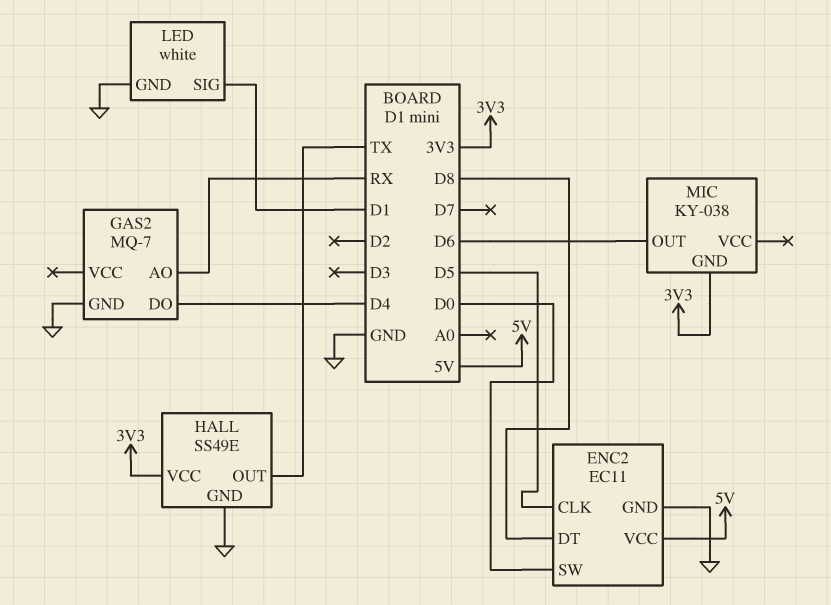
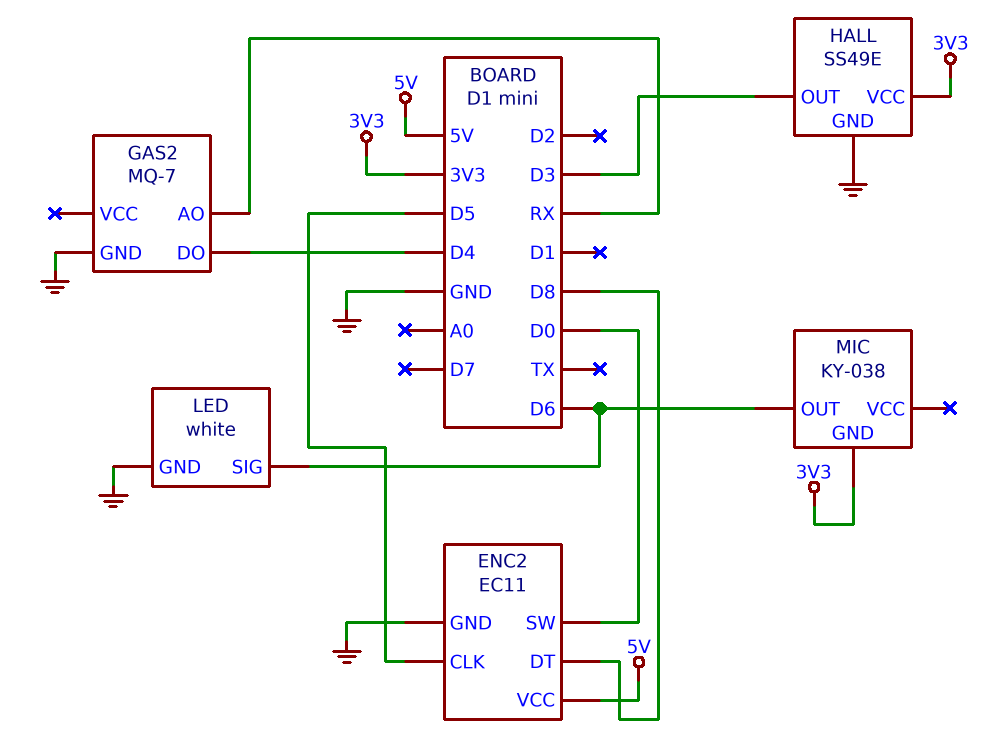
HALL pin OUT: TX -> D3
LED pin SIG: D1 -> D6

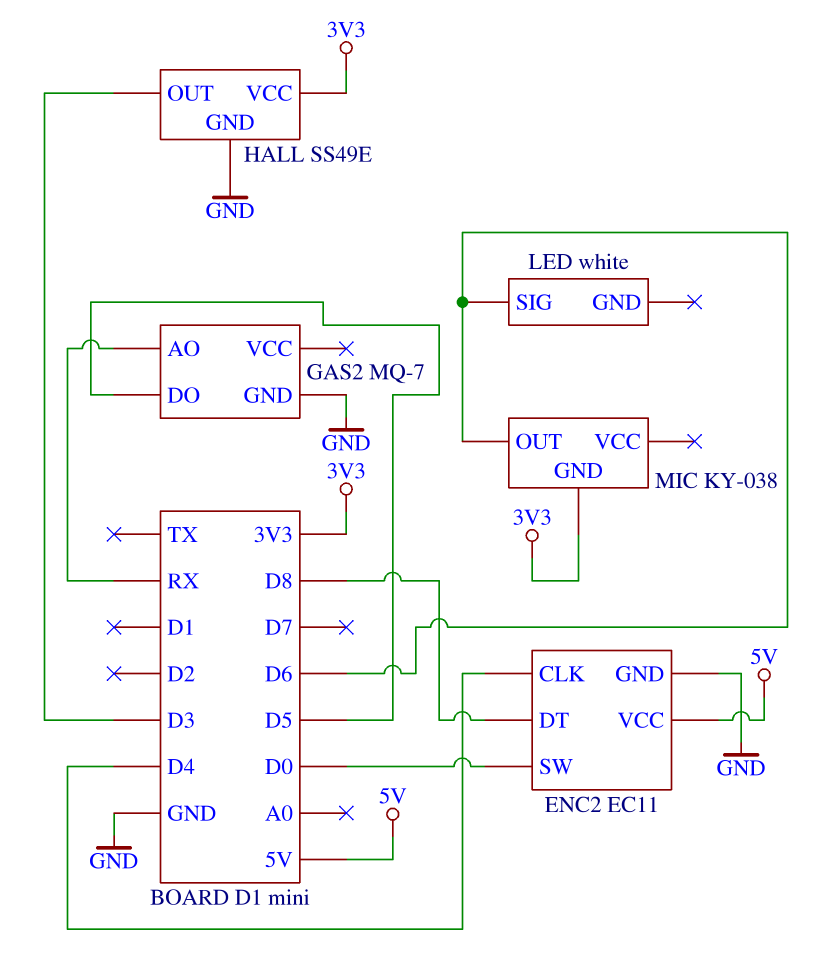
ENC2 pin CLK: D5 -> D4
GAS2 pin DO: D4 -> D5
LED pin GND: GND -> none

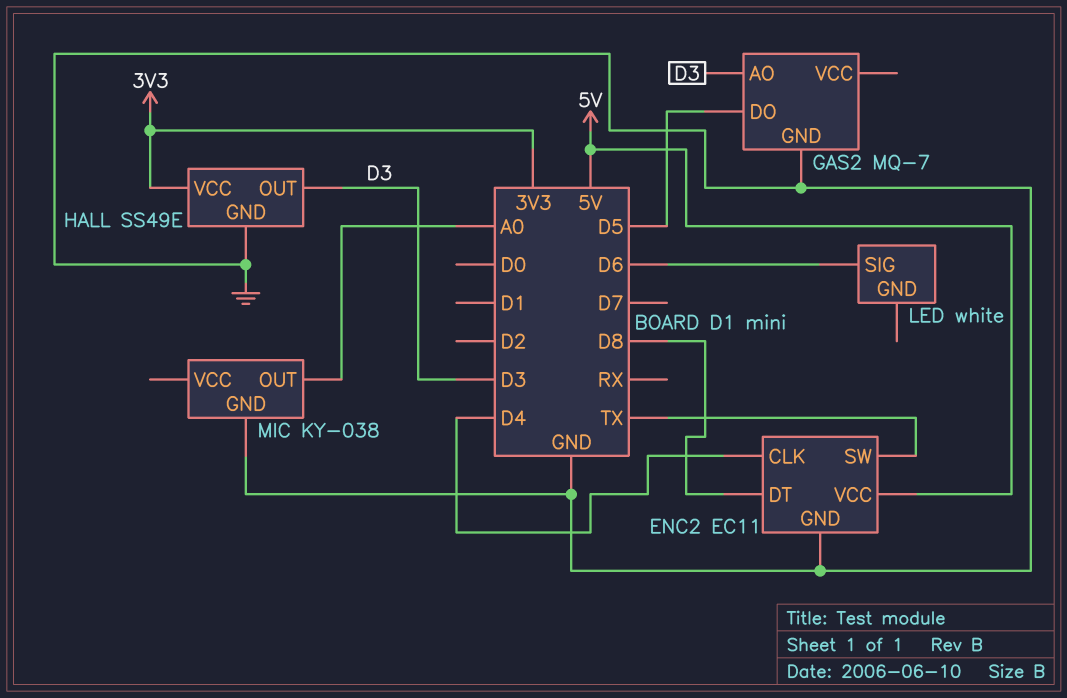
ENC2 pin SW: D0 -> TX
GAS2 pin AO: RX -> D3
MIC pin GND: 3V3 -> GND
MIC pin OUT: D6 -> A0

